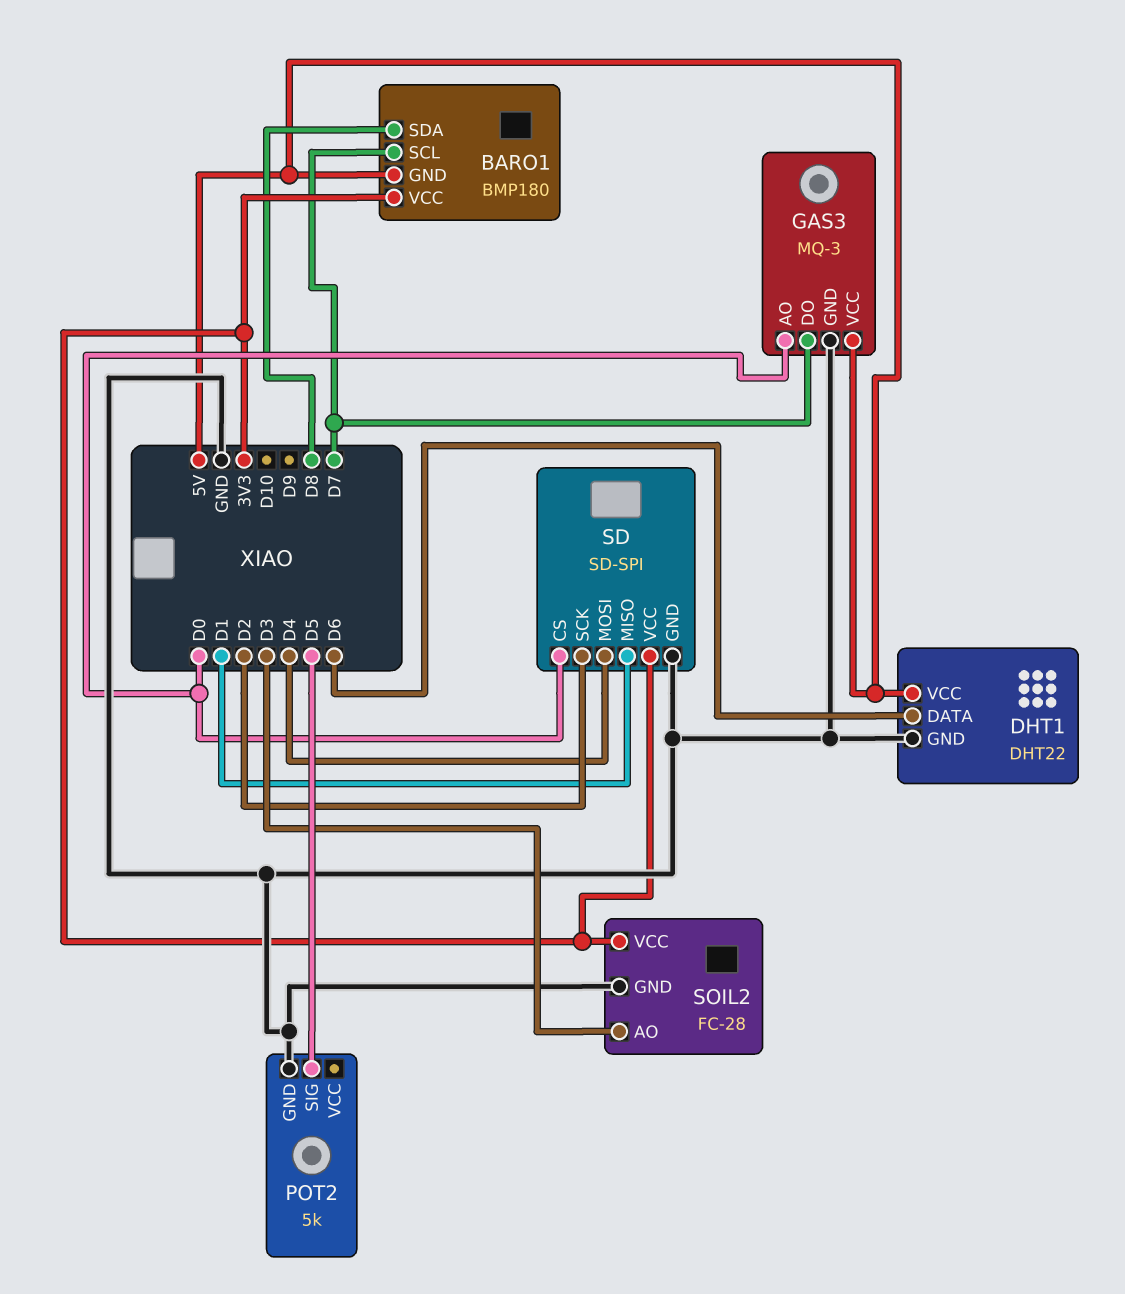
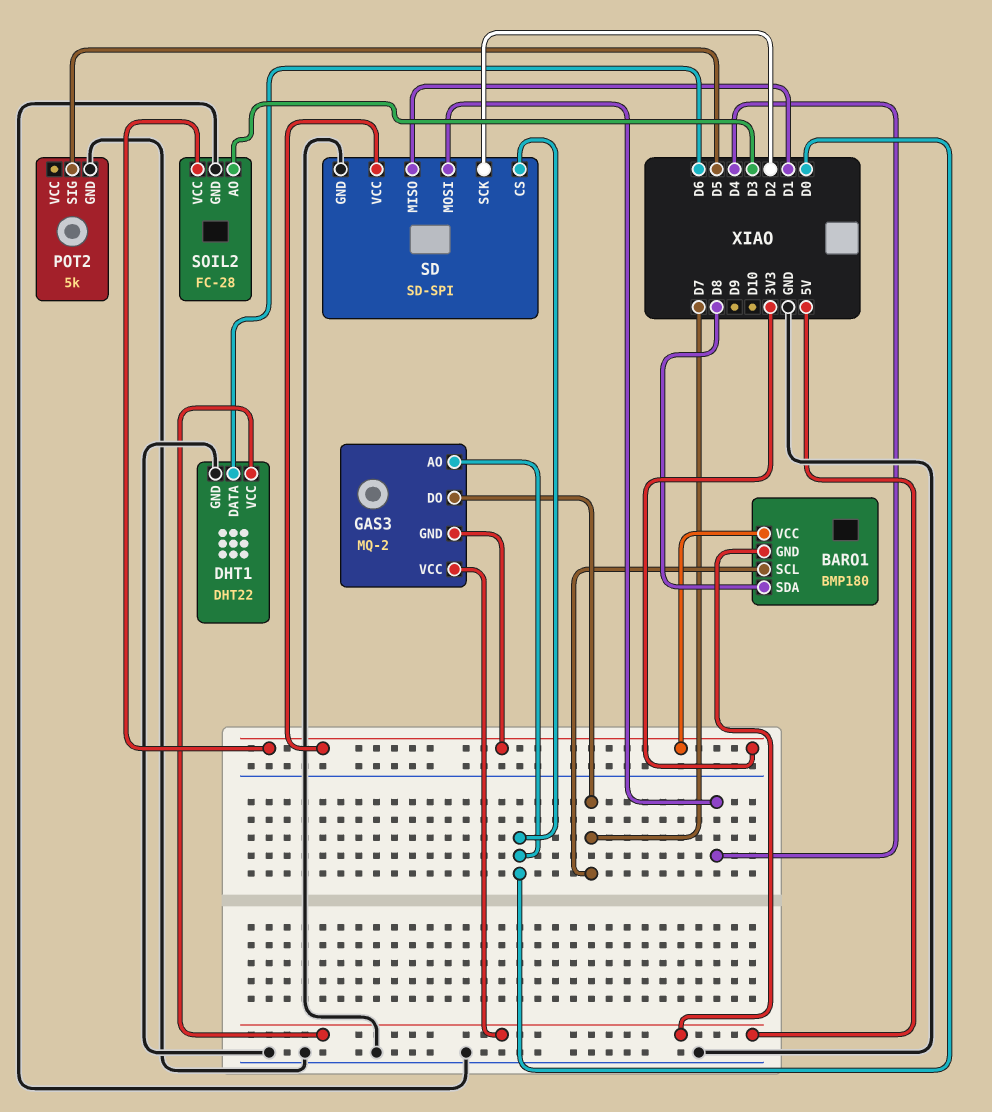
GAS3: MQ-3 -> MQ-2
GAS3 pin GND: GND -> 3V3

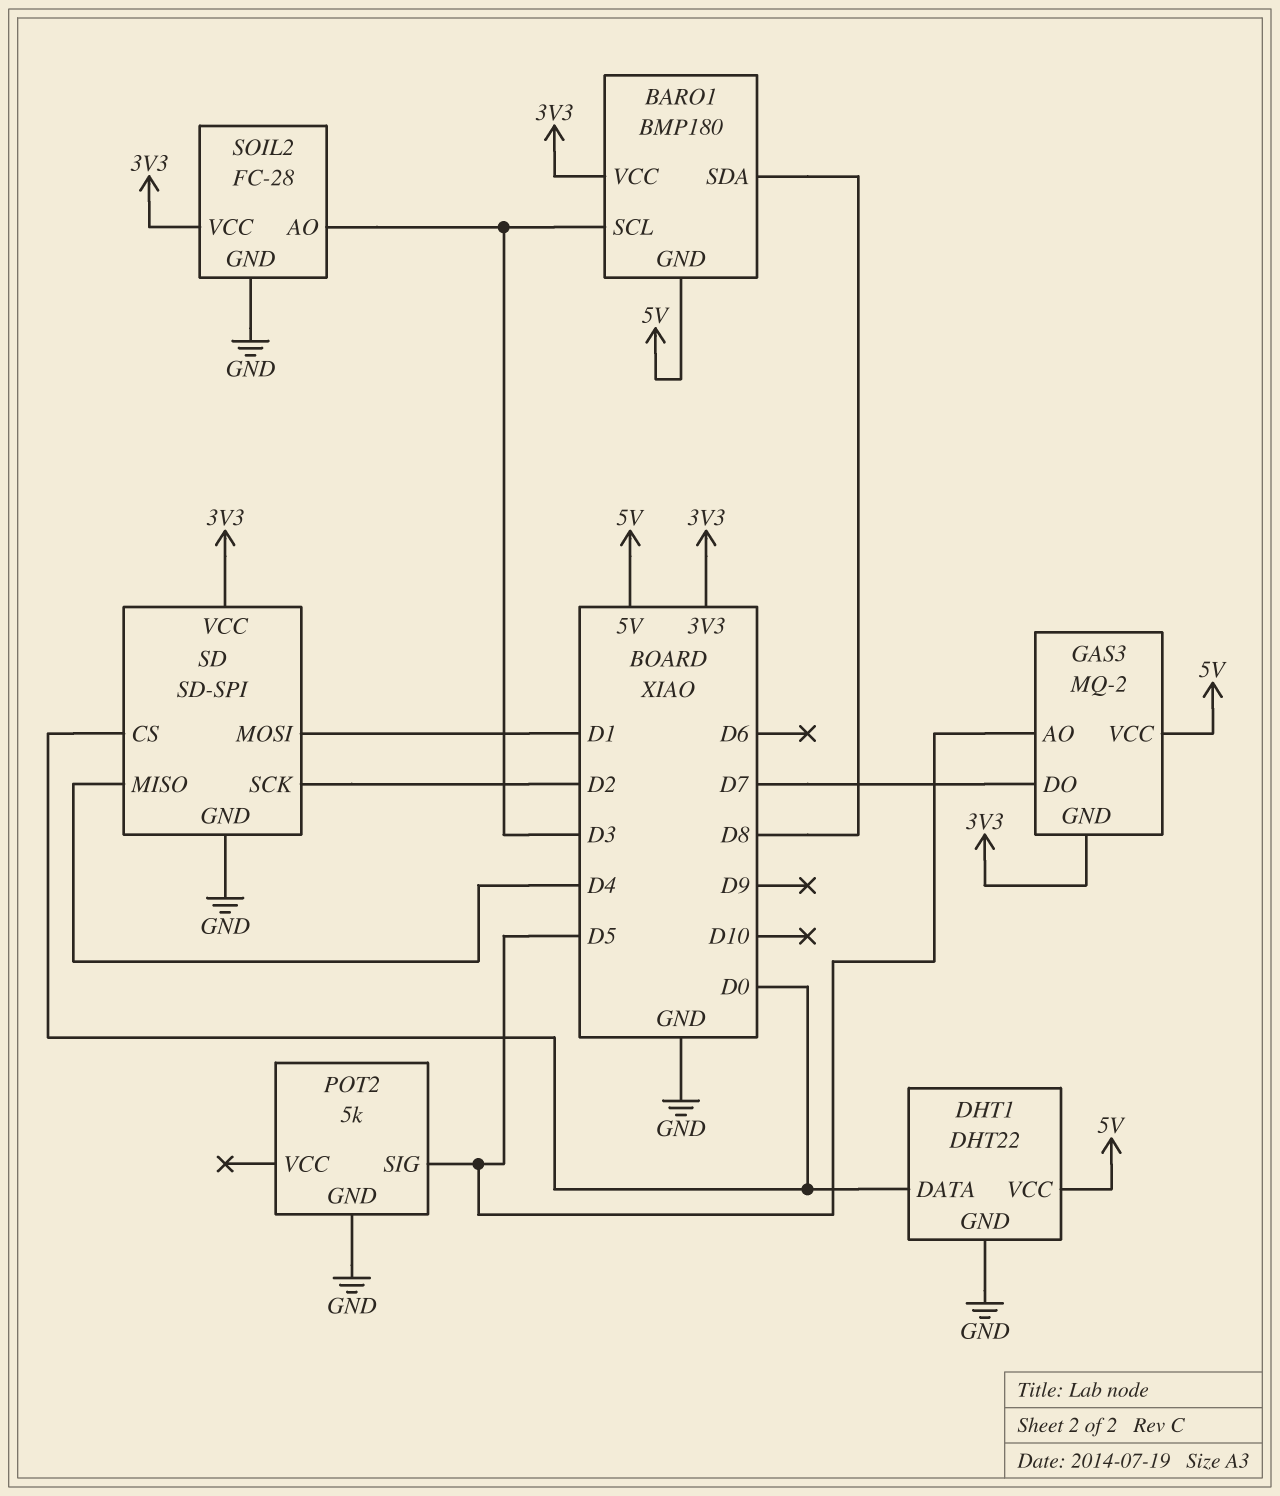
BARO1 pin SCL: D7 -> D3
DHT1 pin DATA: D6 -> D0
GAS3 pin AO: D0 -> D5
SD pin MISO: D1 -> D4
SD pin MOSI: D4 -> D1

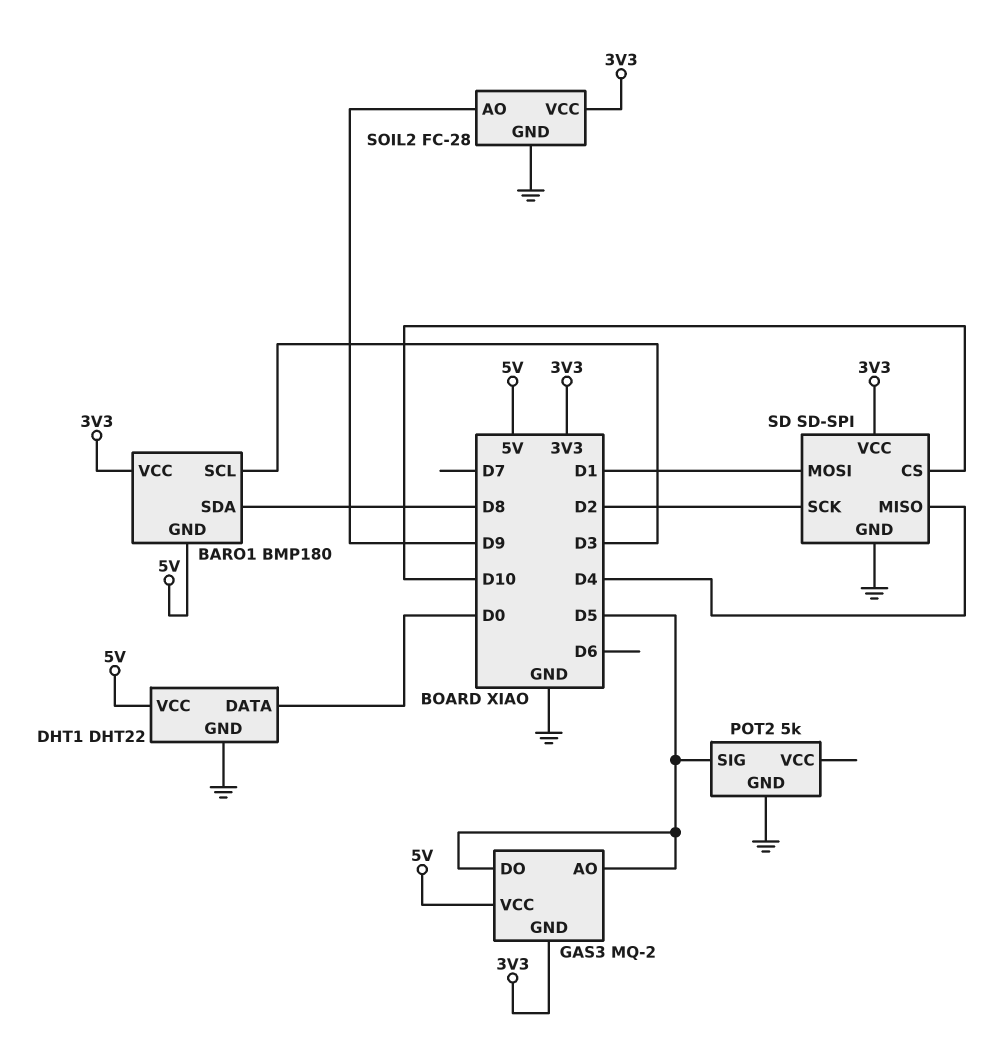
GAS3 pin DO: D7 -> D5
SD pin CS: D0 -> D10
SOIL2 pin AO: D3 -> D9

